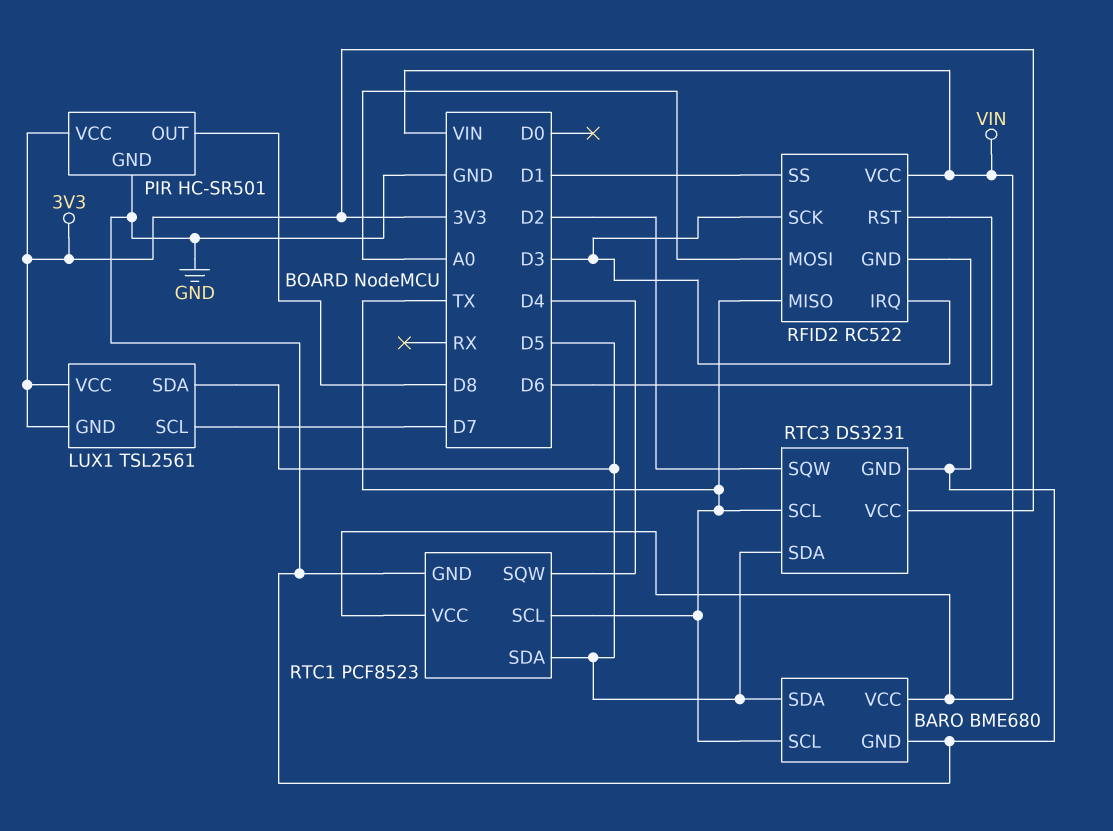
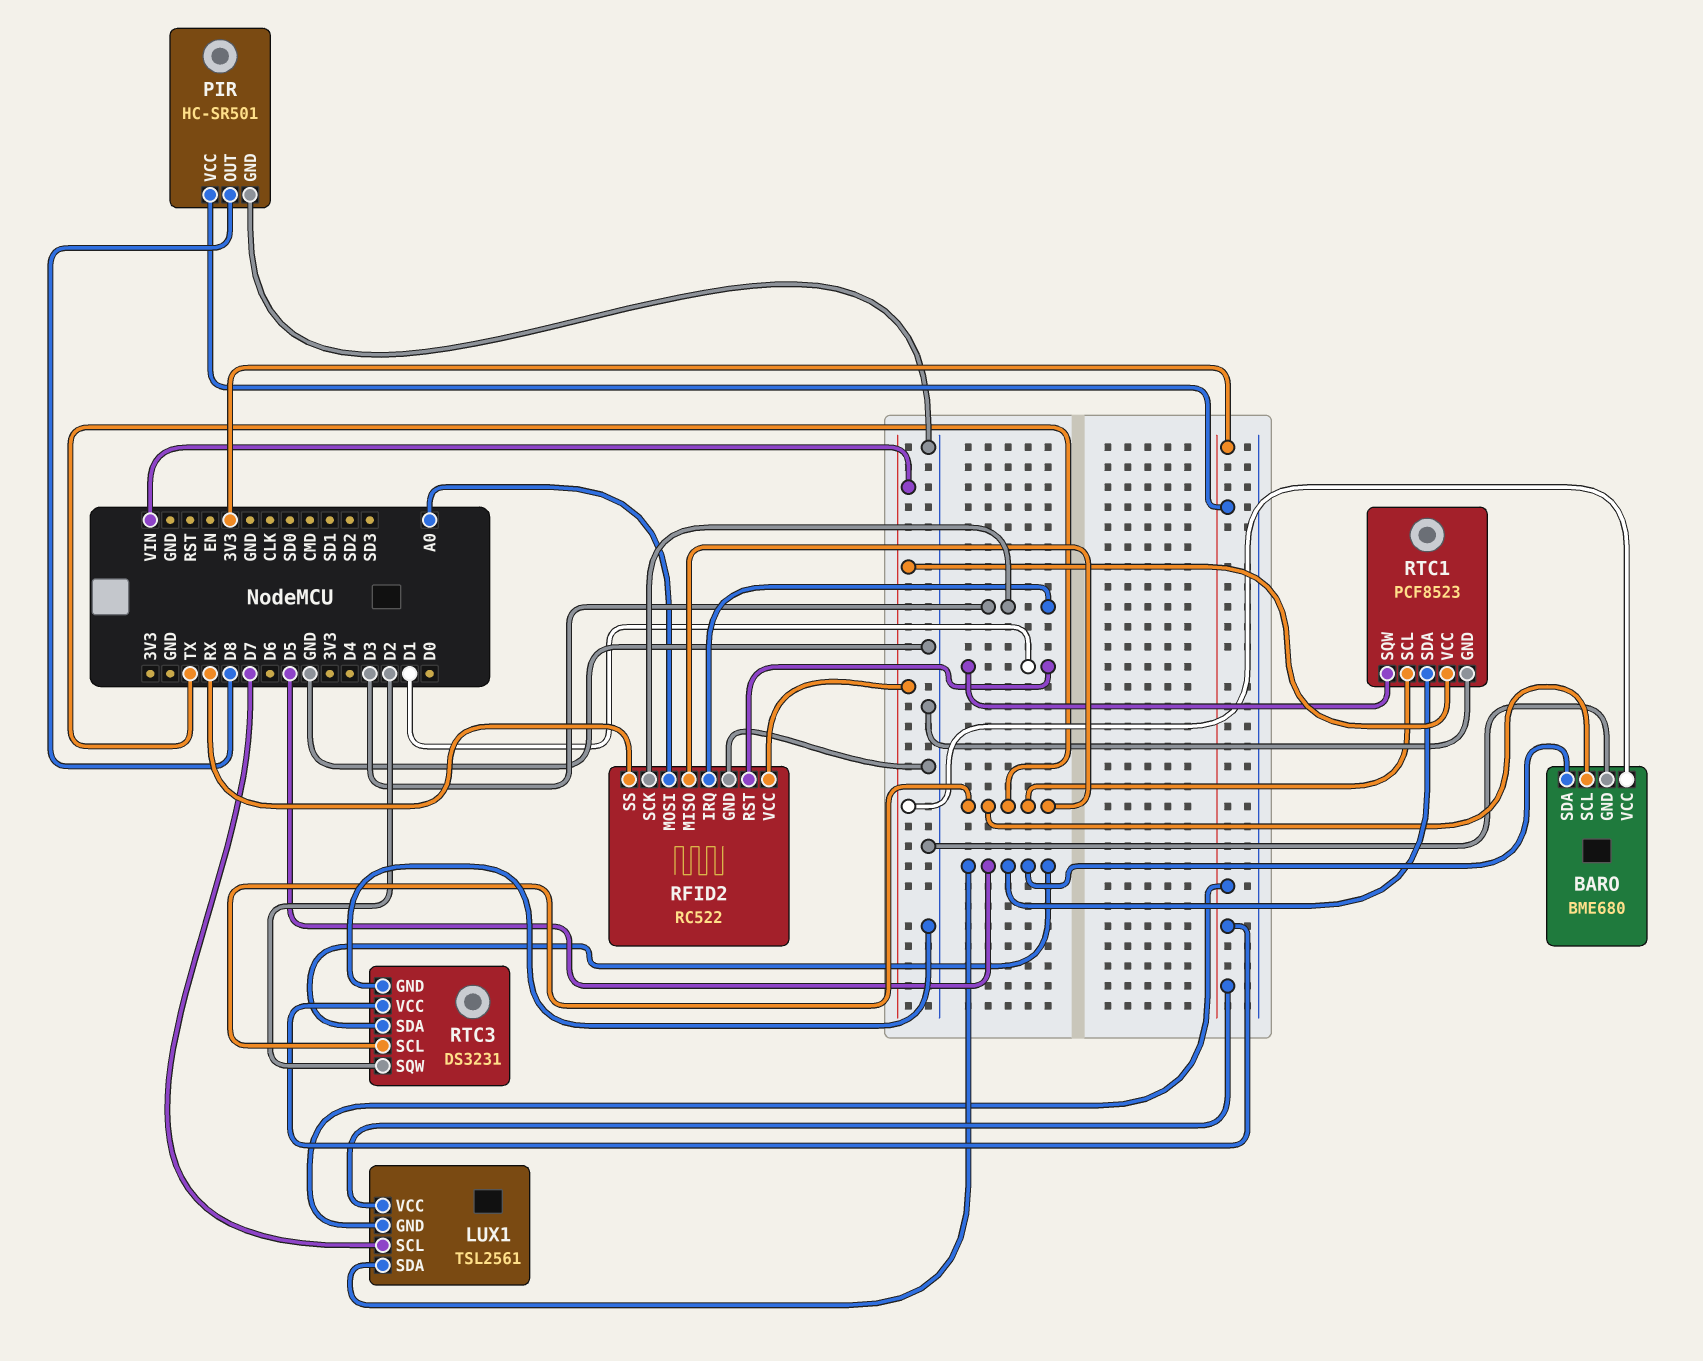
RFID2 pin RST: D6 -> D1
RFID2 pin SS: D1 -> RX
RTC1 pin SQW: D4 -> D1

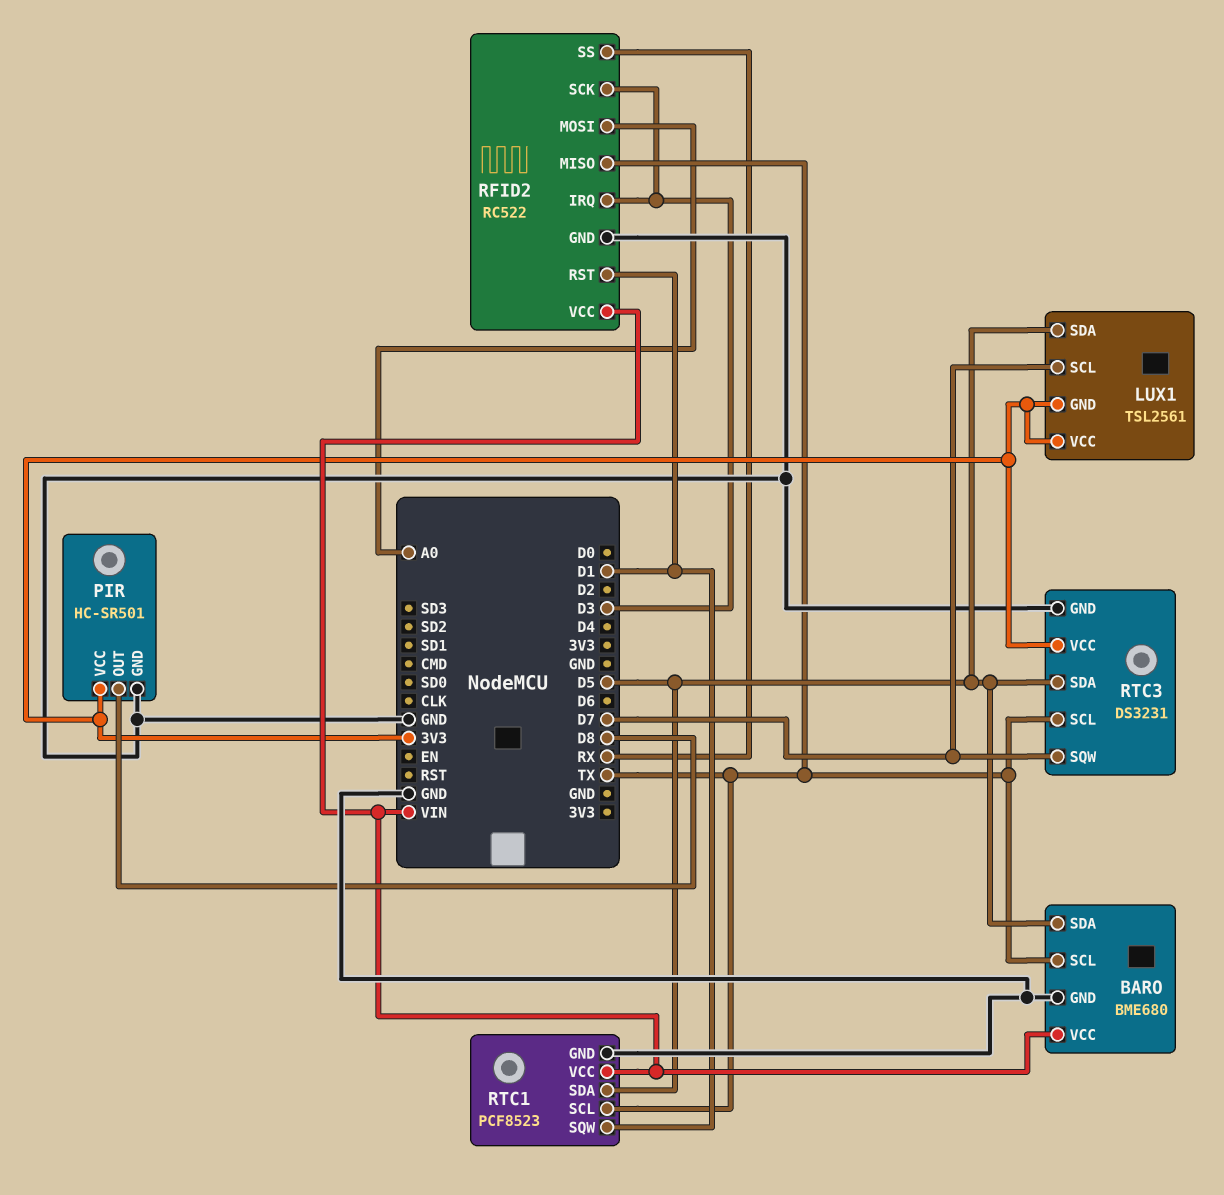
RTC3 pin SQW: D2 -> D7

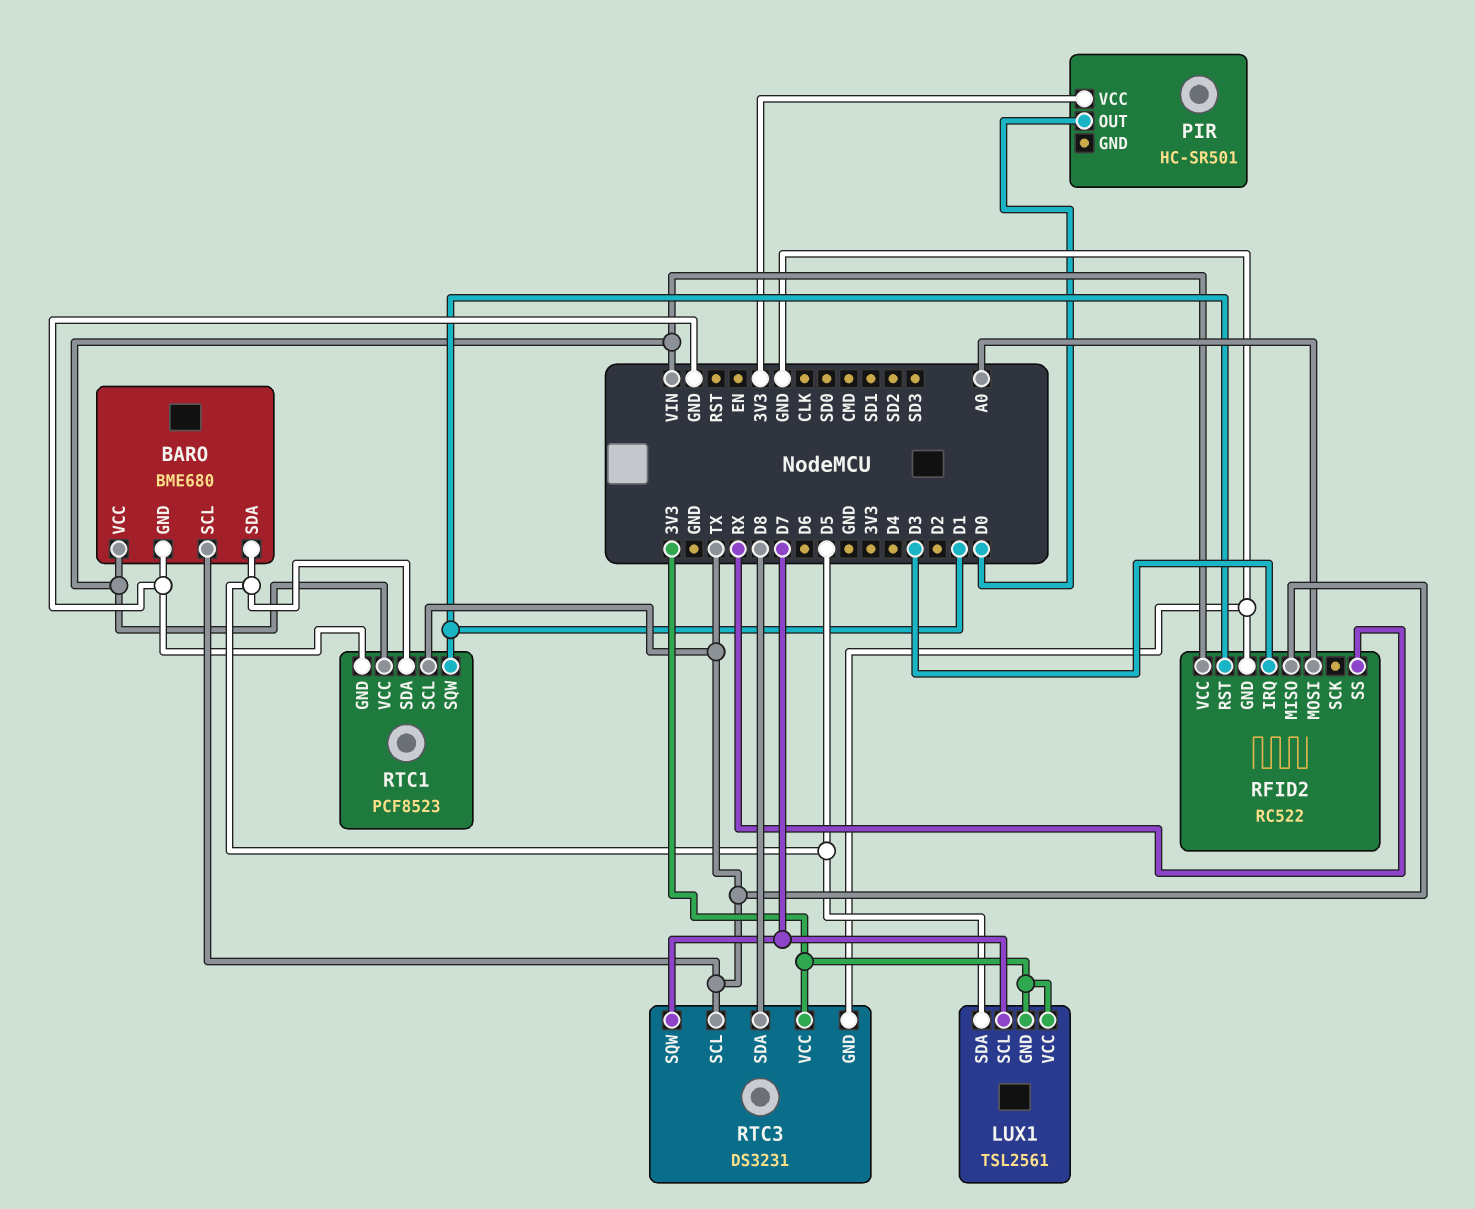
PIR pin GND: GND -> none
PIR pin OUT: D8 -> D0
RFID2 pin SCK: D3 -> none
RTC3 pin SDA: D5 -> D8

